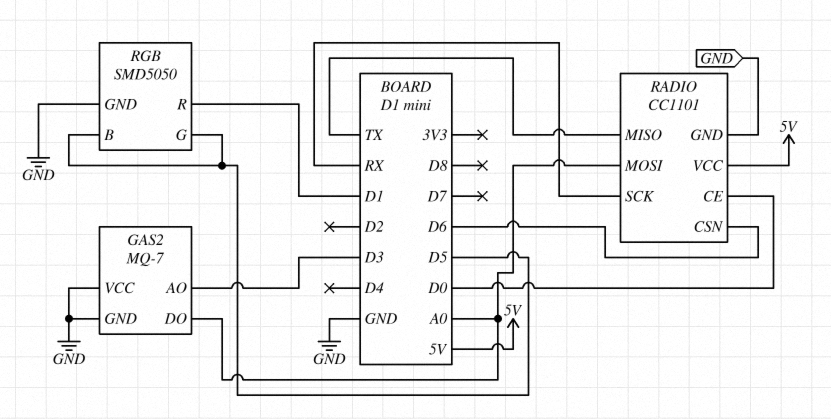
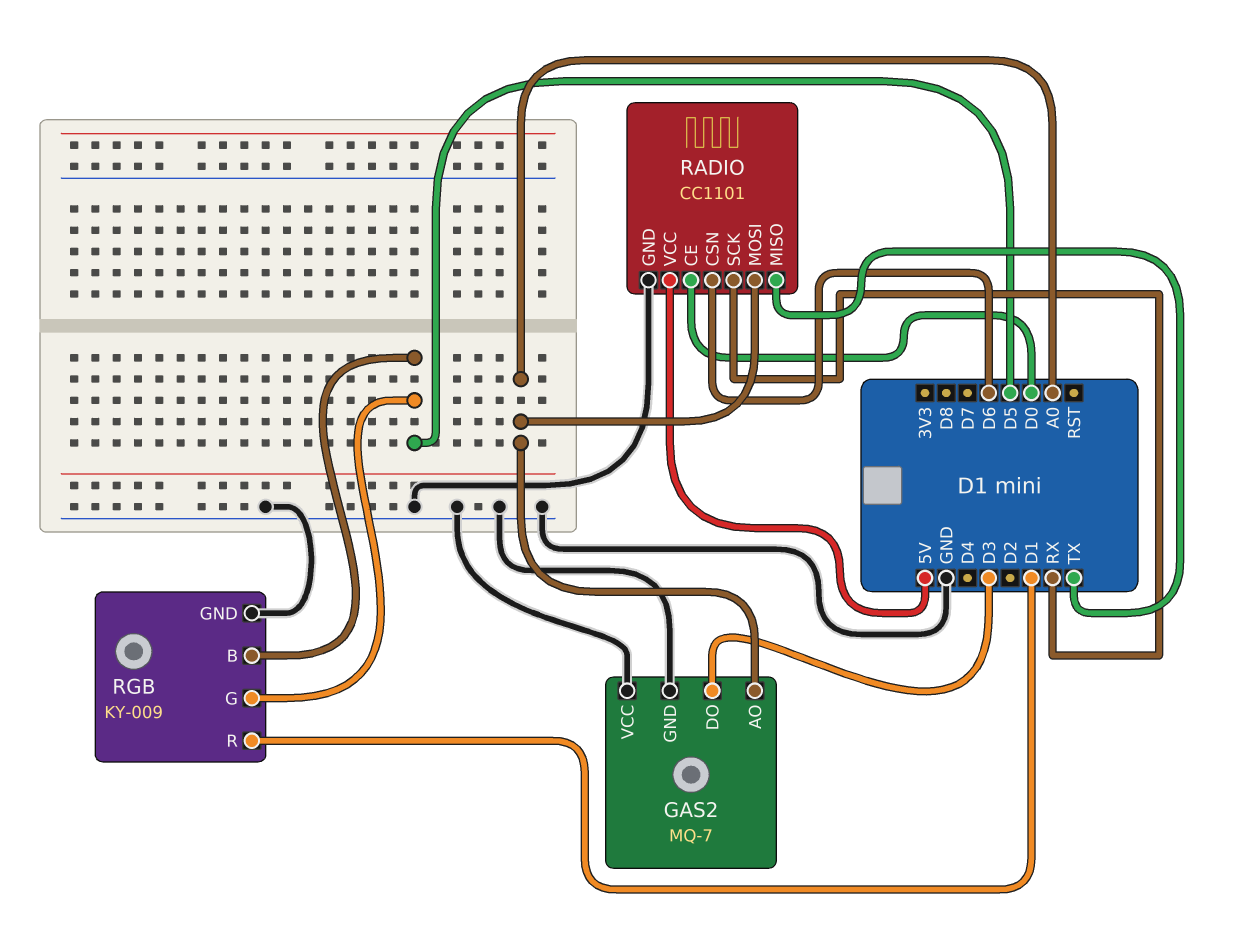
GAS2 pin AO: D3 -> A0
GAS2 pin DO: A0 -> D3
RGB: SMD5050 -> KY-009

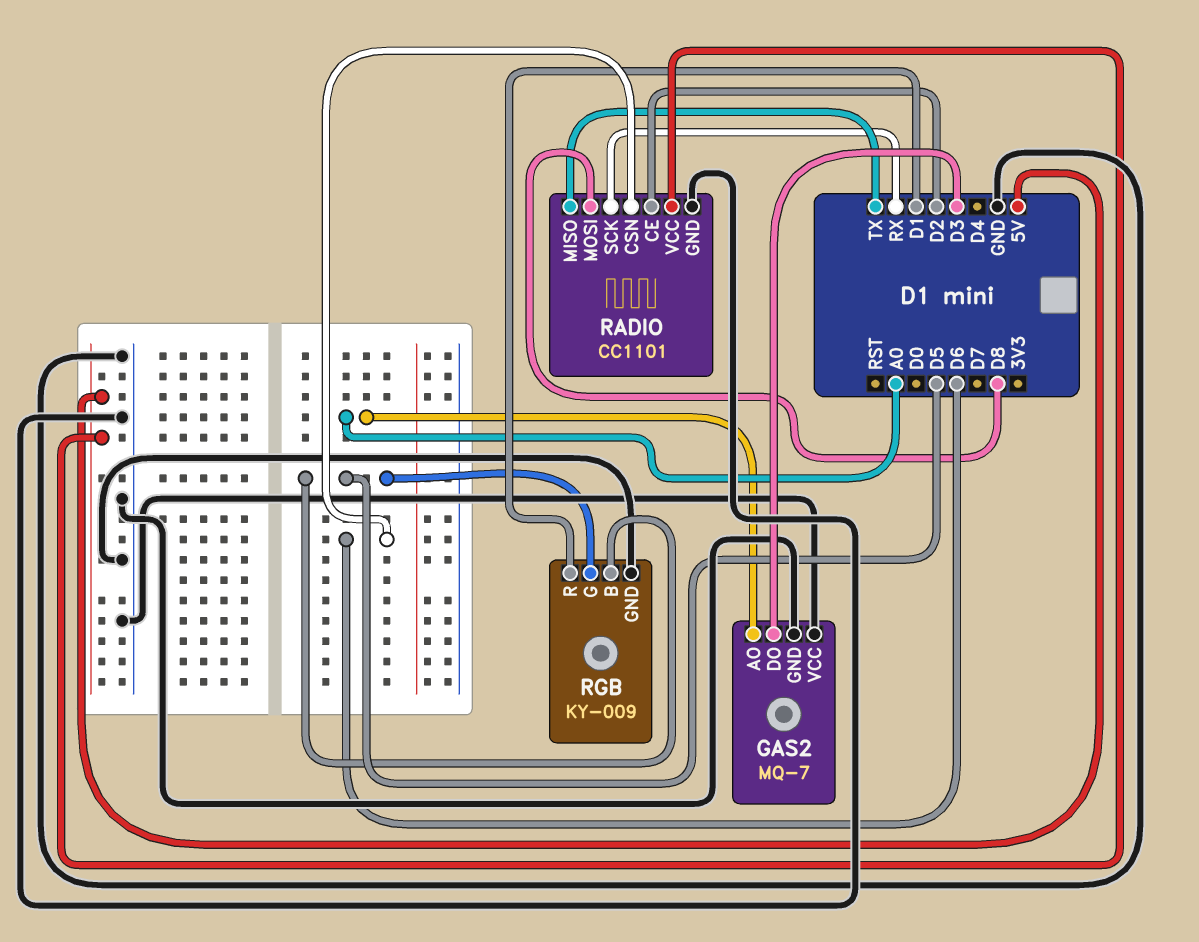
RADIO pin CE: D0 -> D2
RADIO pin MOSI: A0 -> D8

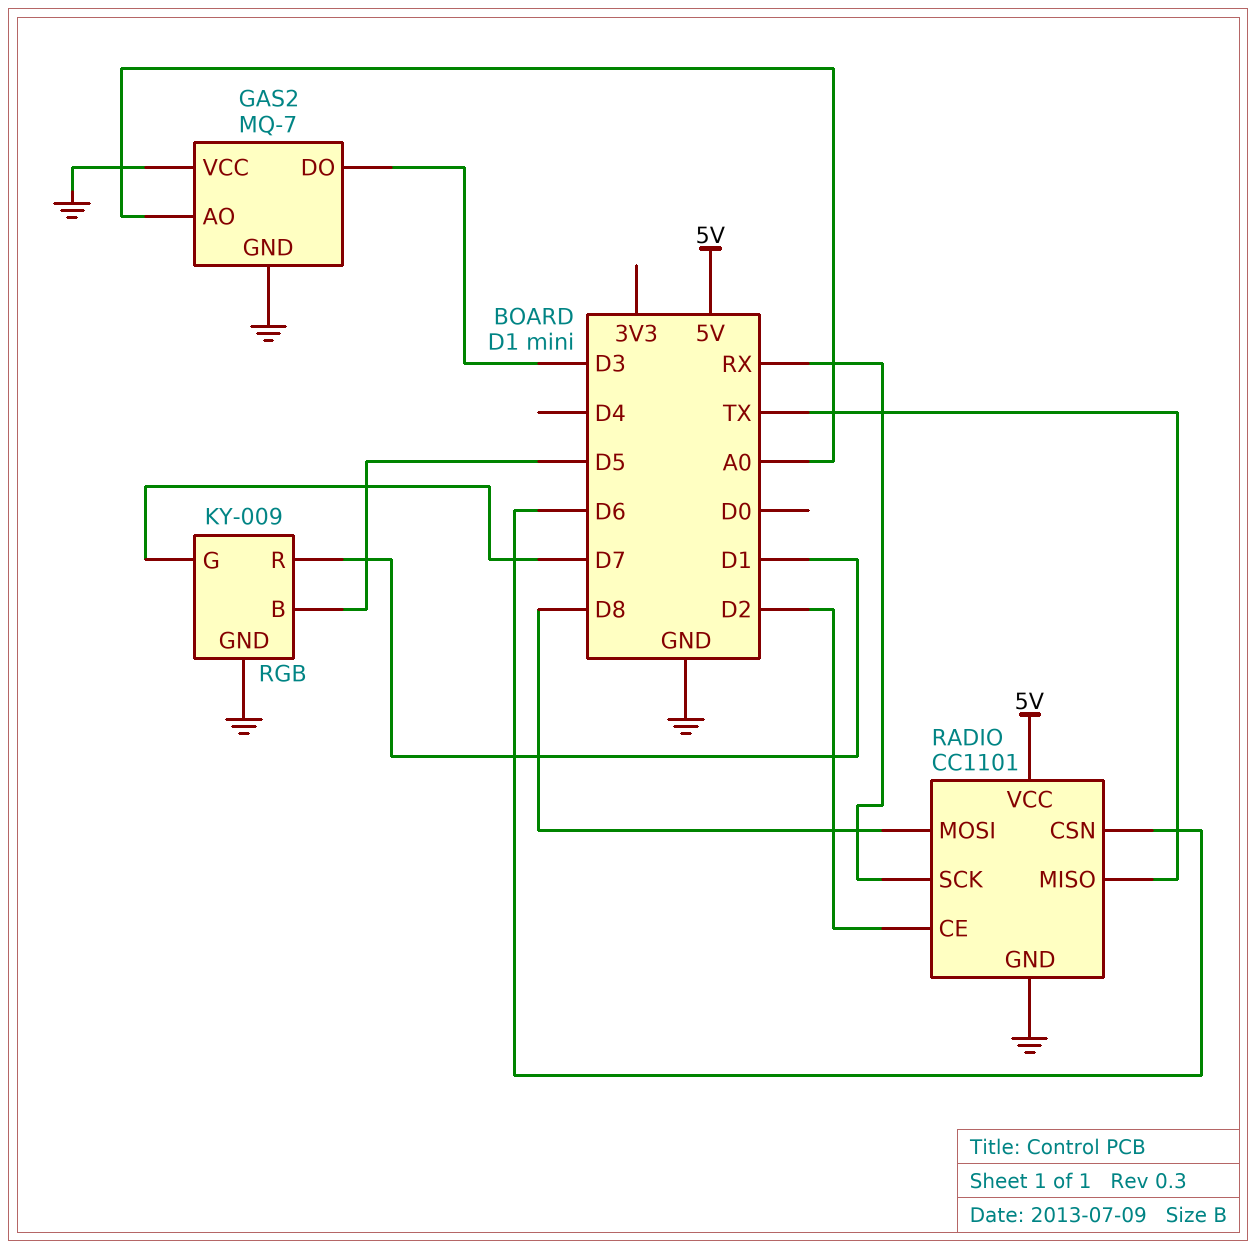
RGB pin G: D5 -> D7

